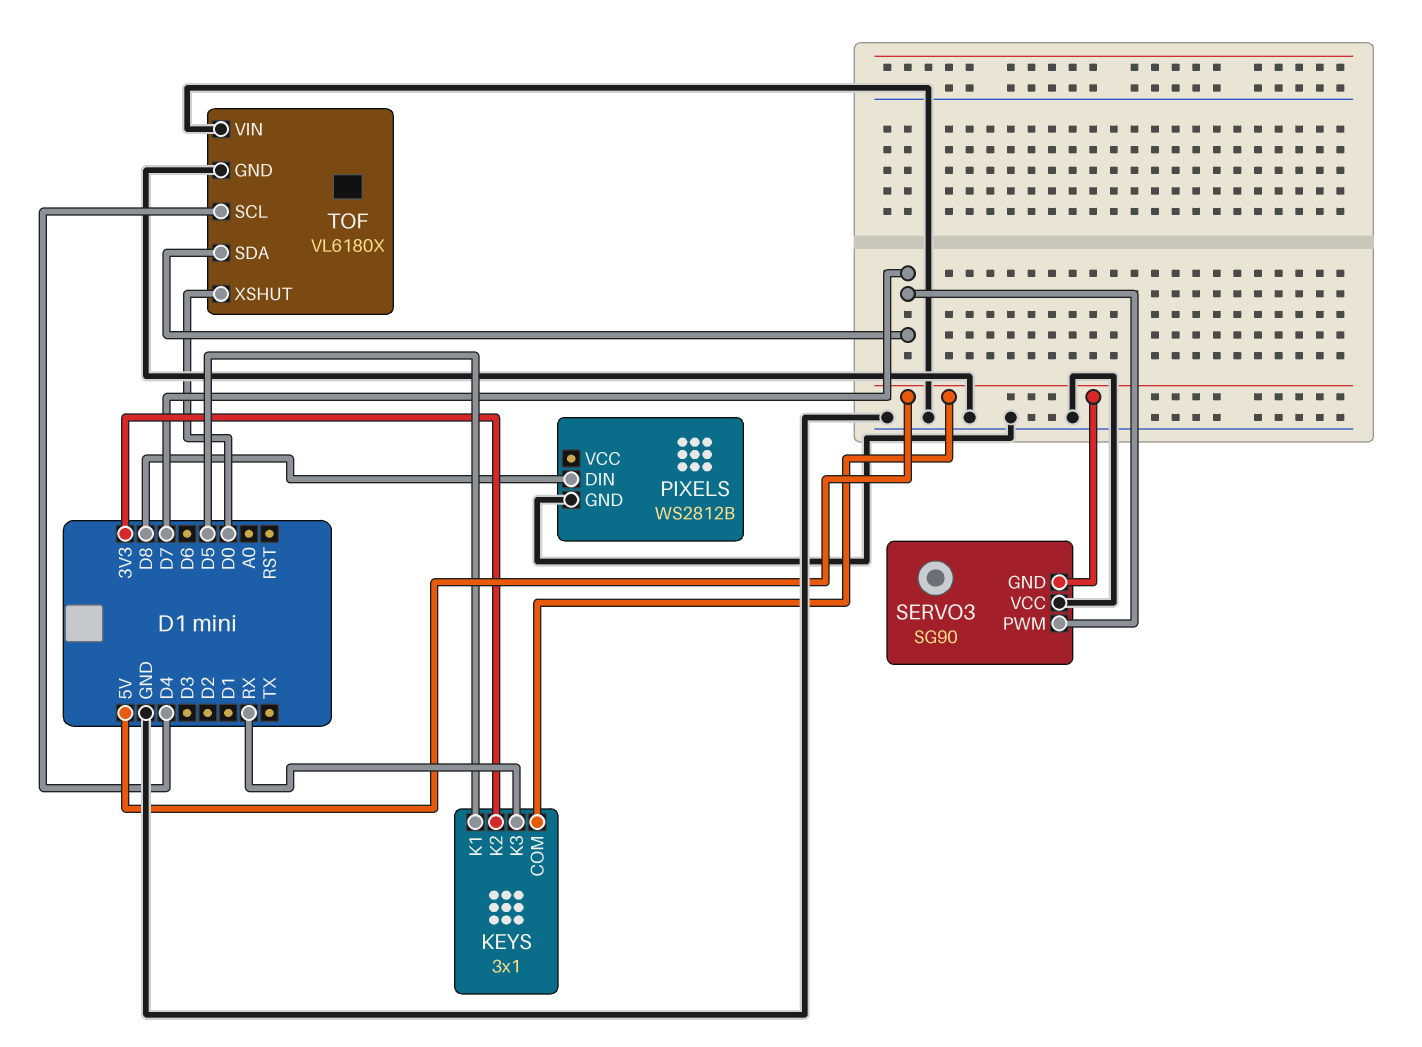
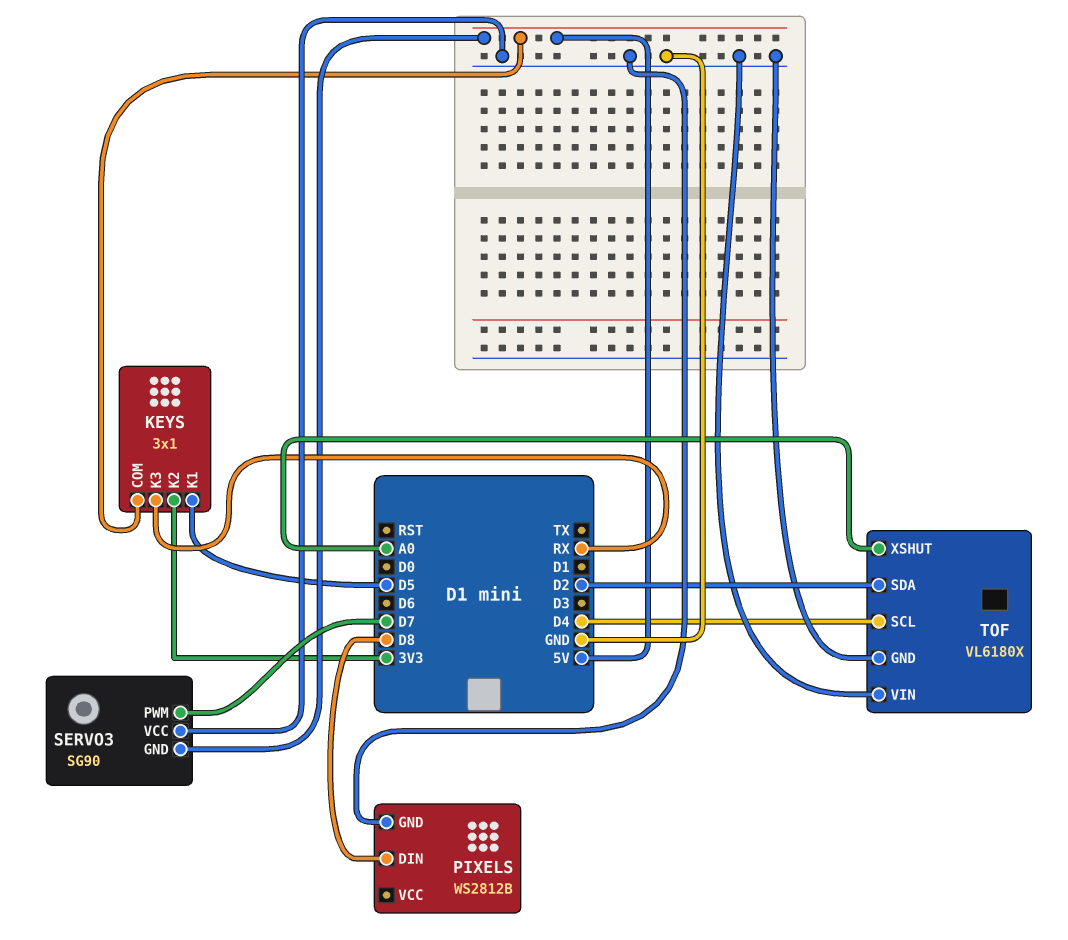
TOF pin SDA: D7 -> D2
TOF pin XSHUT: D0 -> A0

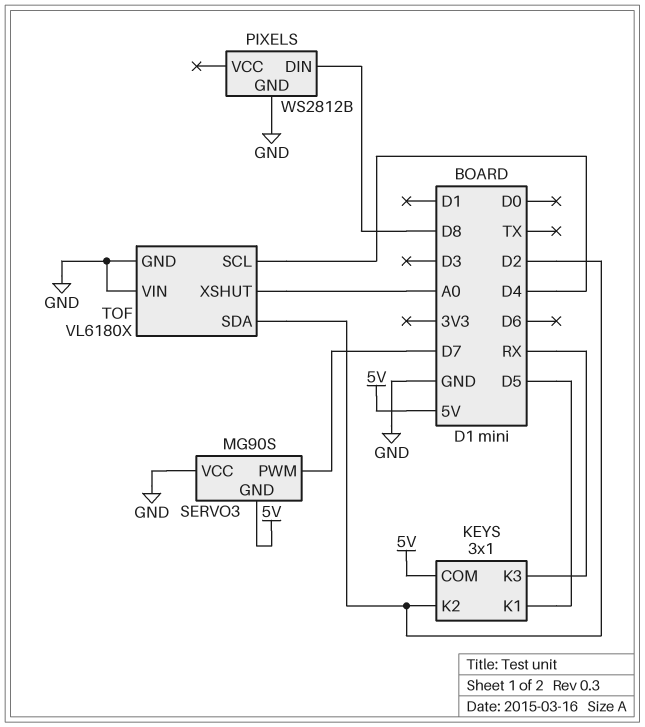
KEYS pin K2: 3V3 -> D2
SERVO3: SG90 -> MG90S

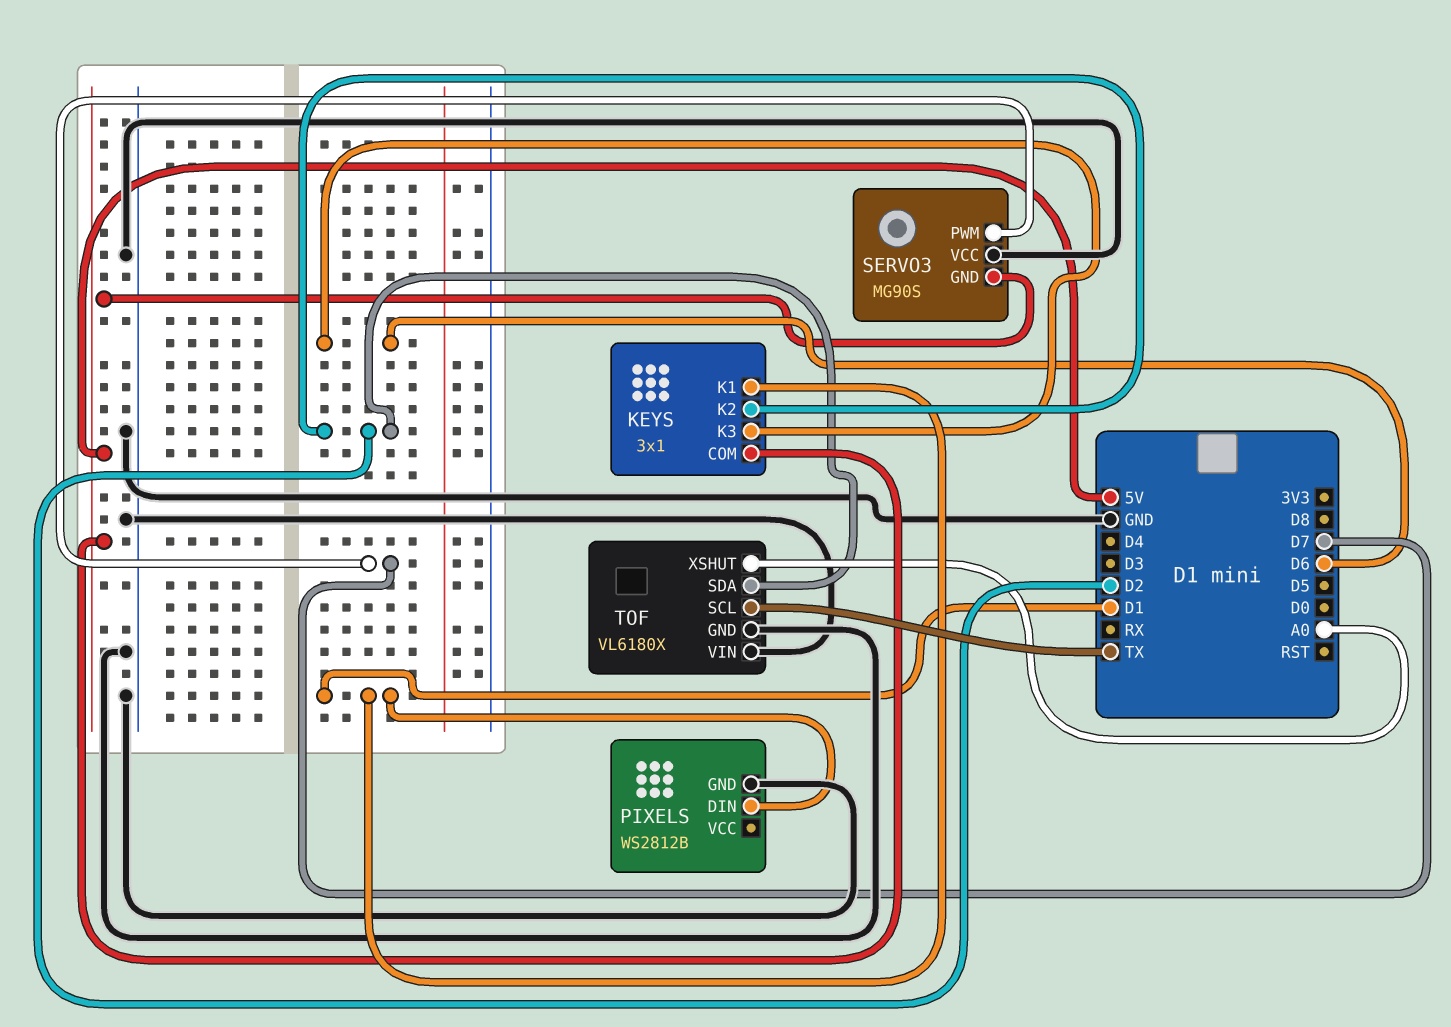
KEYS pin K1: D5 -> D1
KEYS pin K3: RX -> D6
PIXELS pin DIN: D8 -> D1
TOF pin SCL: D4 -> TX

